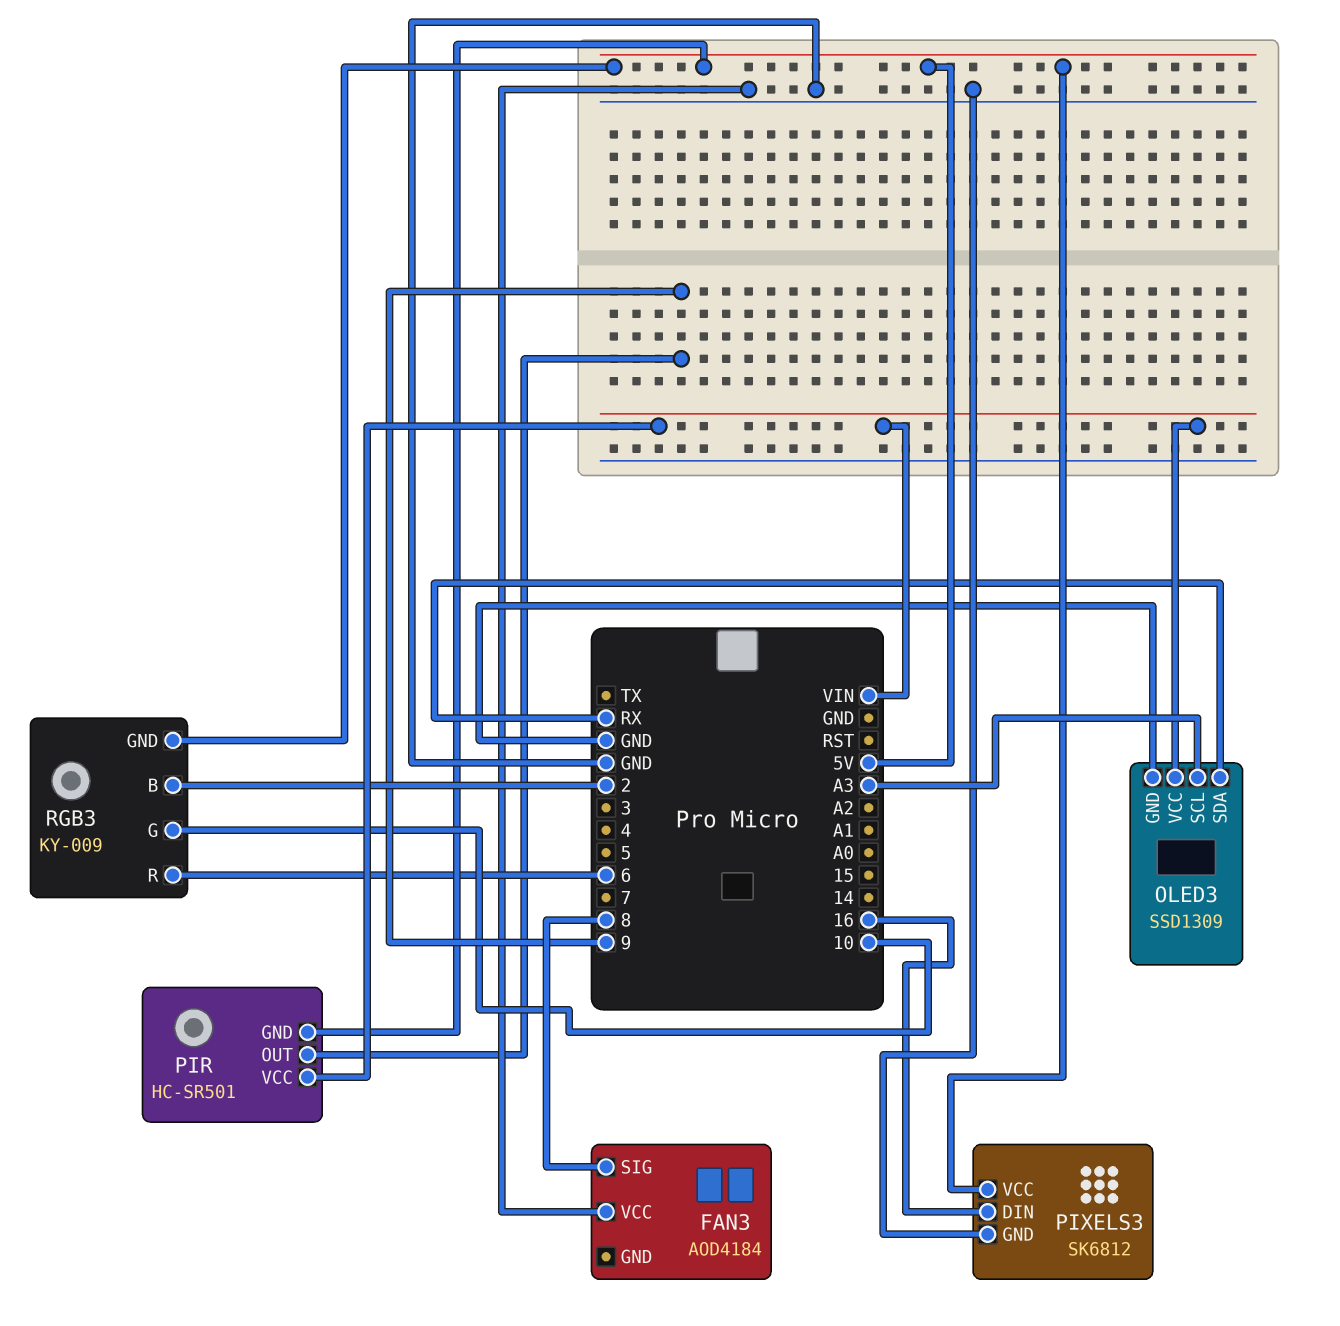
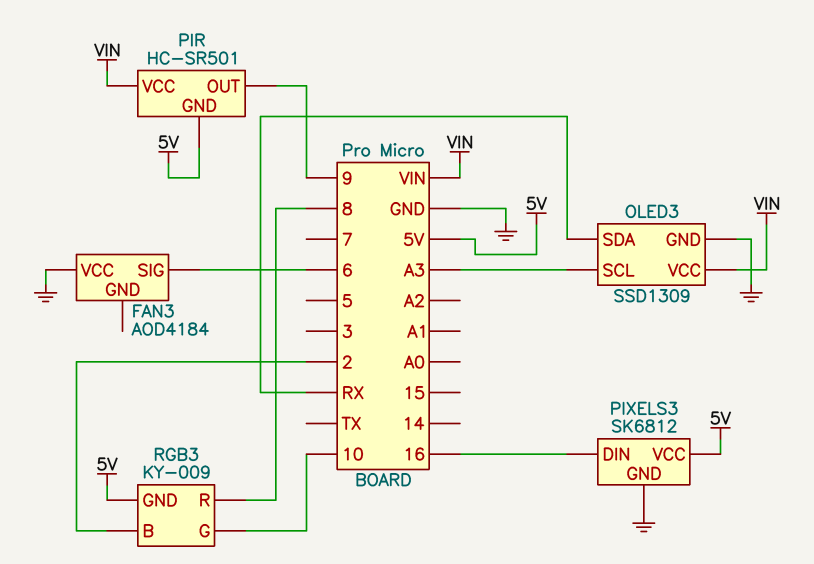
FAN3 pin SIG: 8 -> 6
RGB3 pin R: 6 -> 8

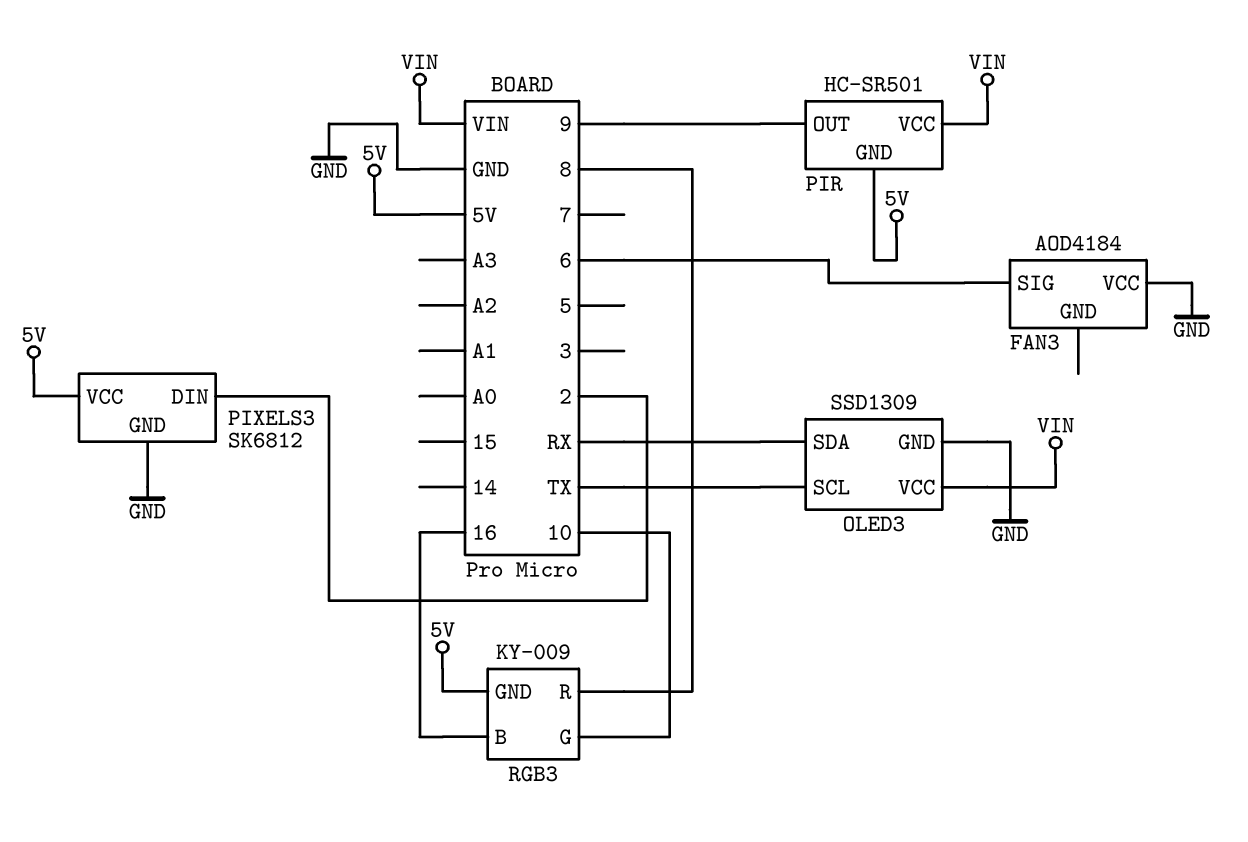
OLED3 pin SCL: A3 -> TX
PIXELS3 pin DIN: 16 -> 2
RGB3 pin B: 2 -> 16

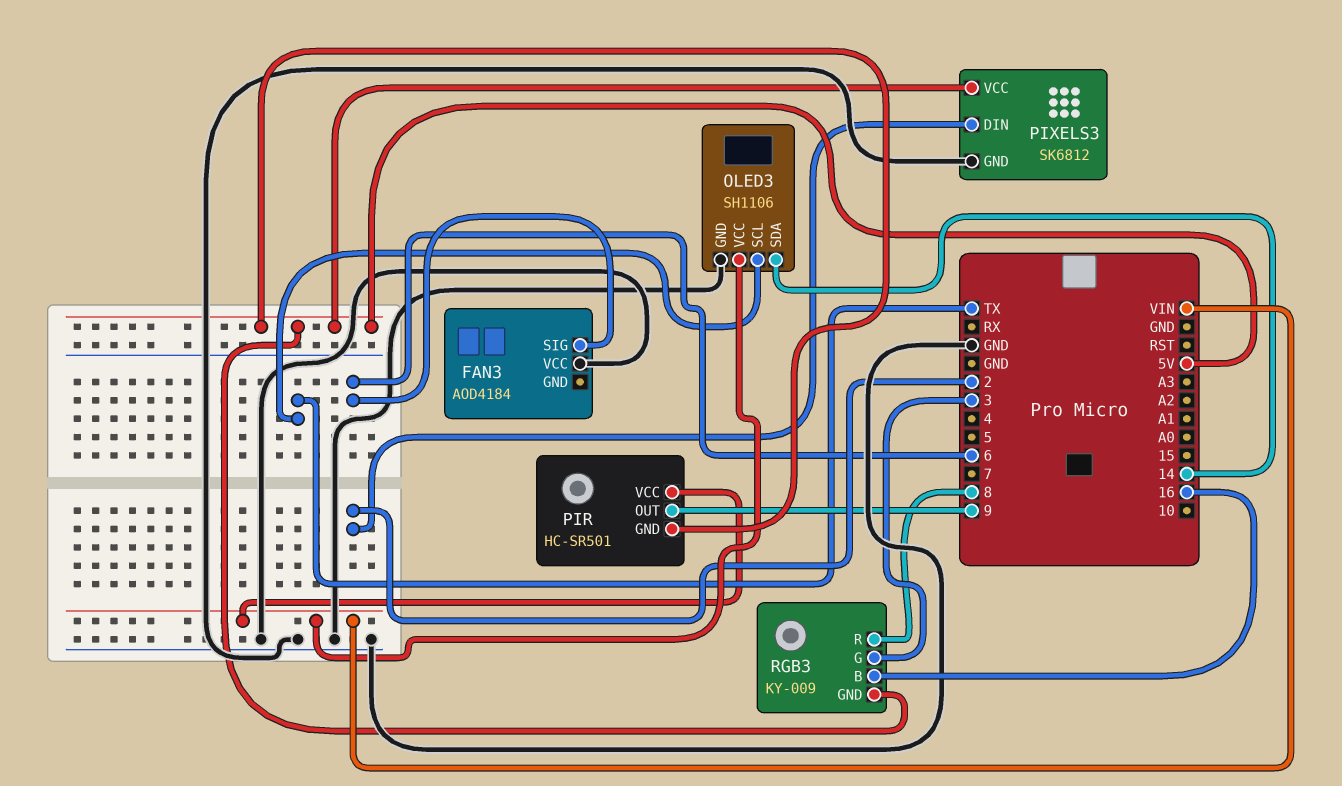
OLED3: SSD1309 -> SH1106
OLED3 pin SDA: RX -> 14
RGB3 pin G: 10 -> 3

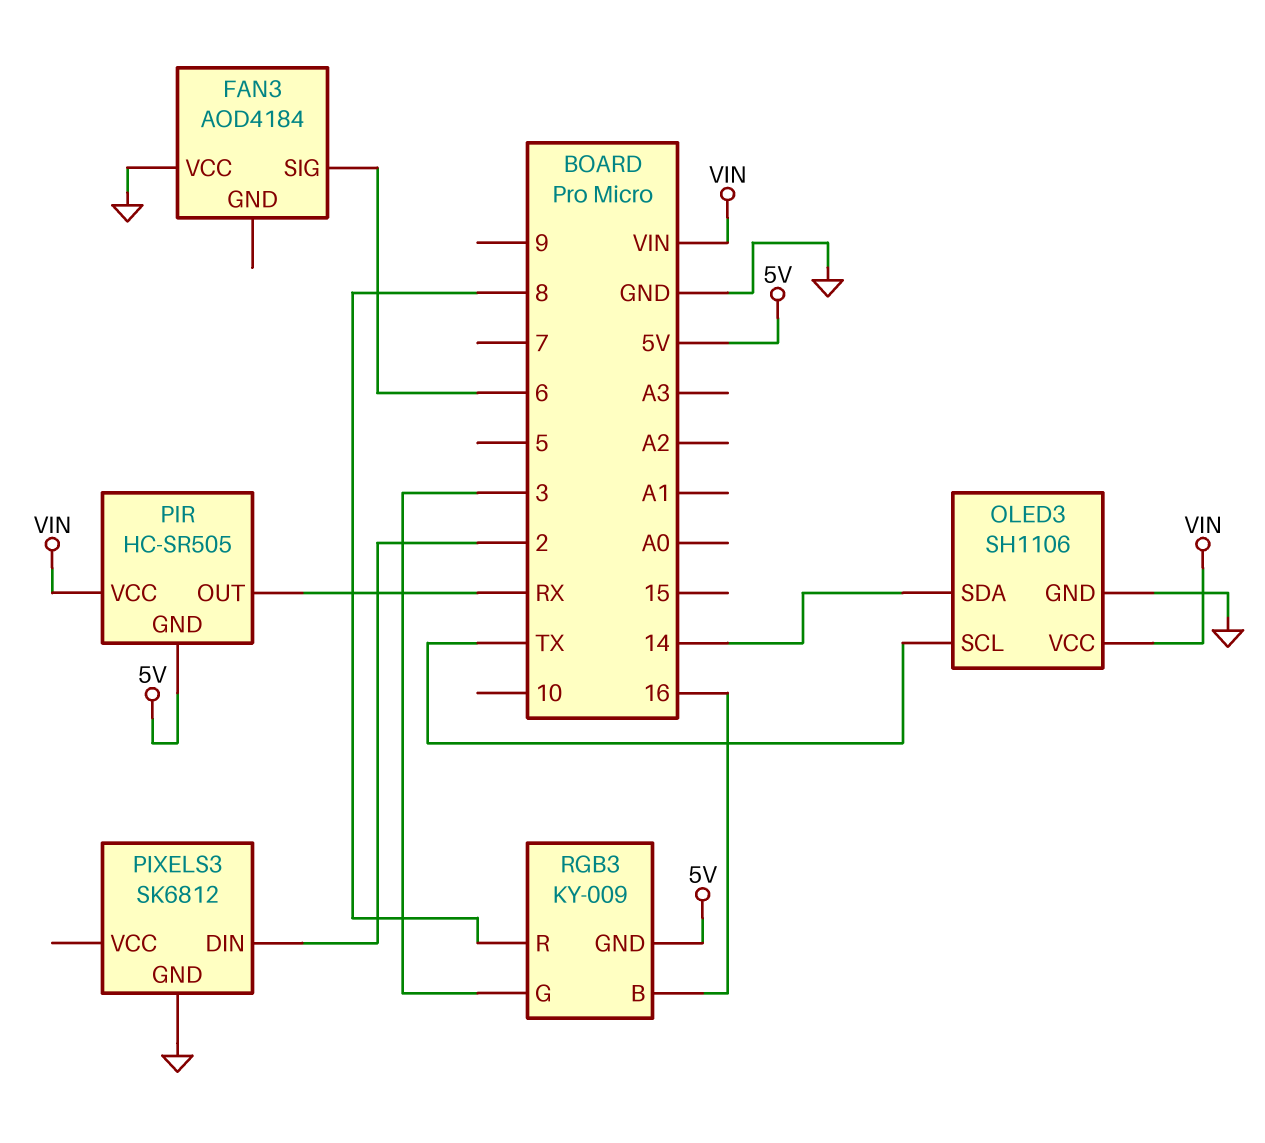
PIR: HC-SR501 -> HC-SR505
PIR pin OUT: 9 -> RX
PIXELS3 pin VCC: 5V -> none

